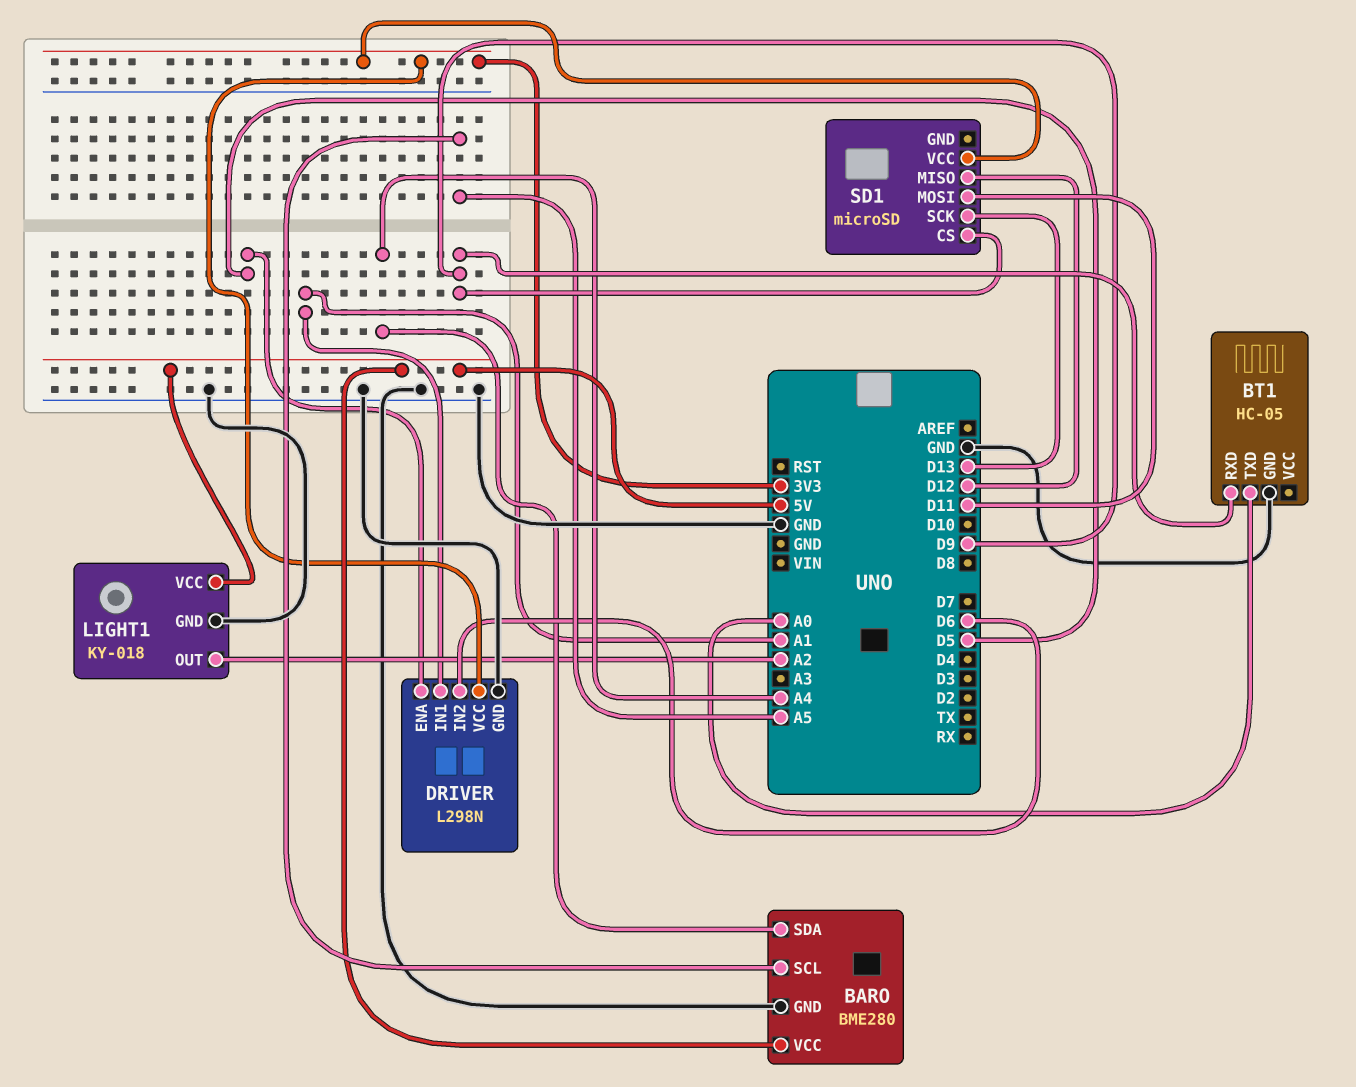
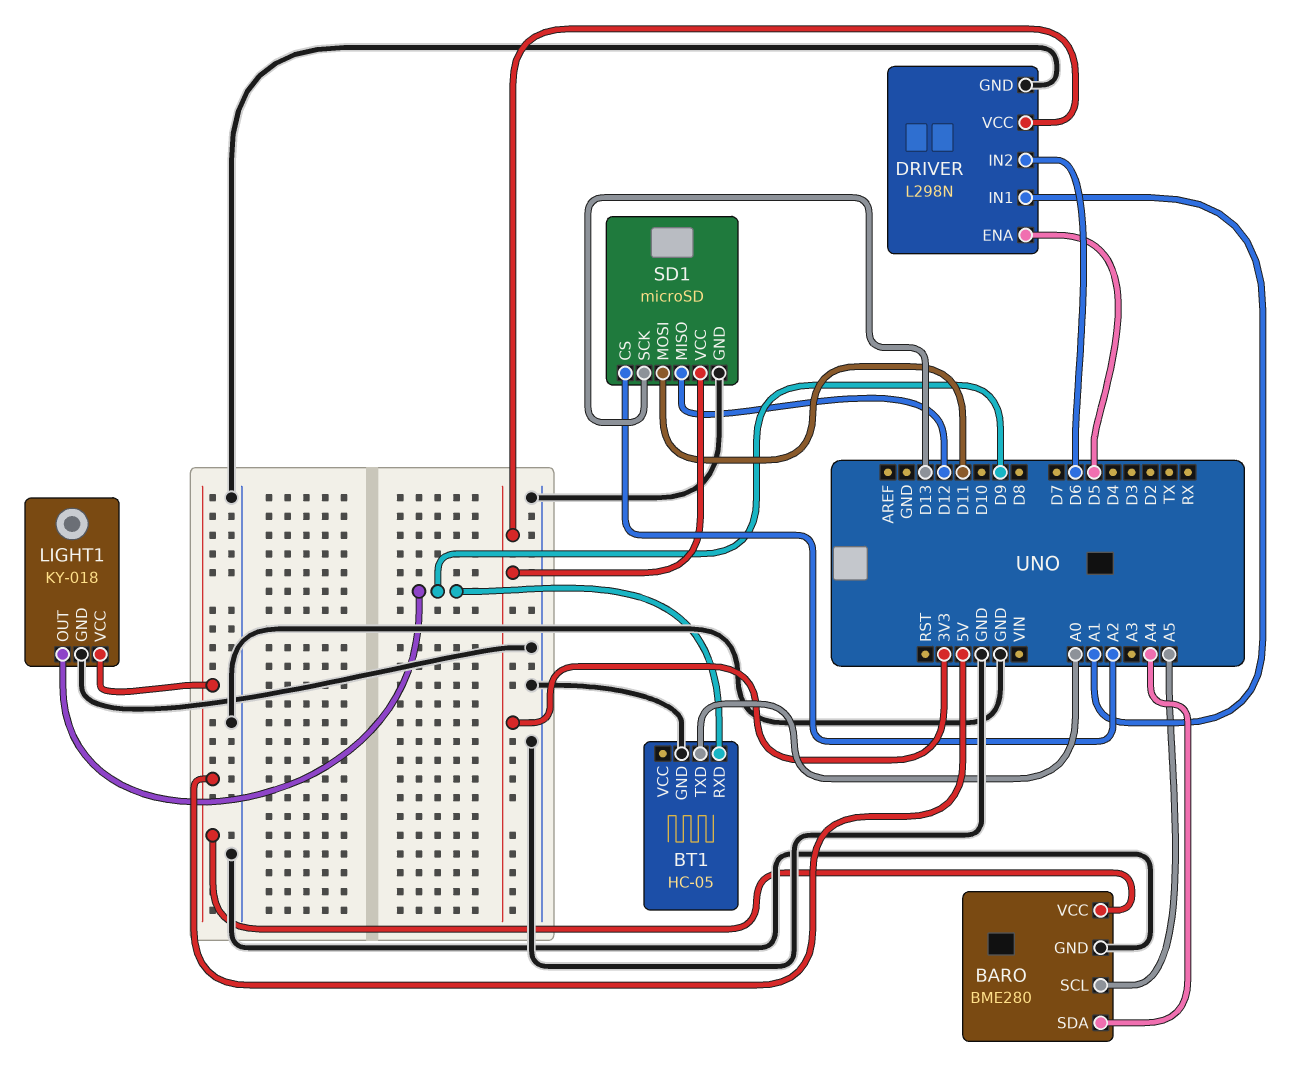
LIGHT1 pin OUT: A2 -> D9
SD1 pin CS: D9 -> A2
SD1 pin GND: none -> GND

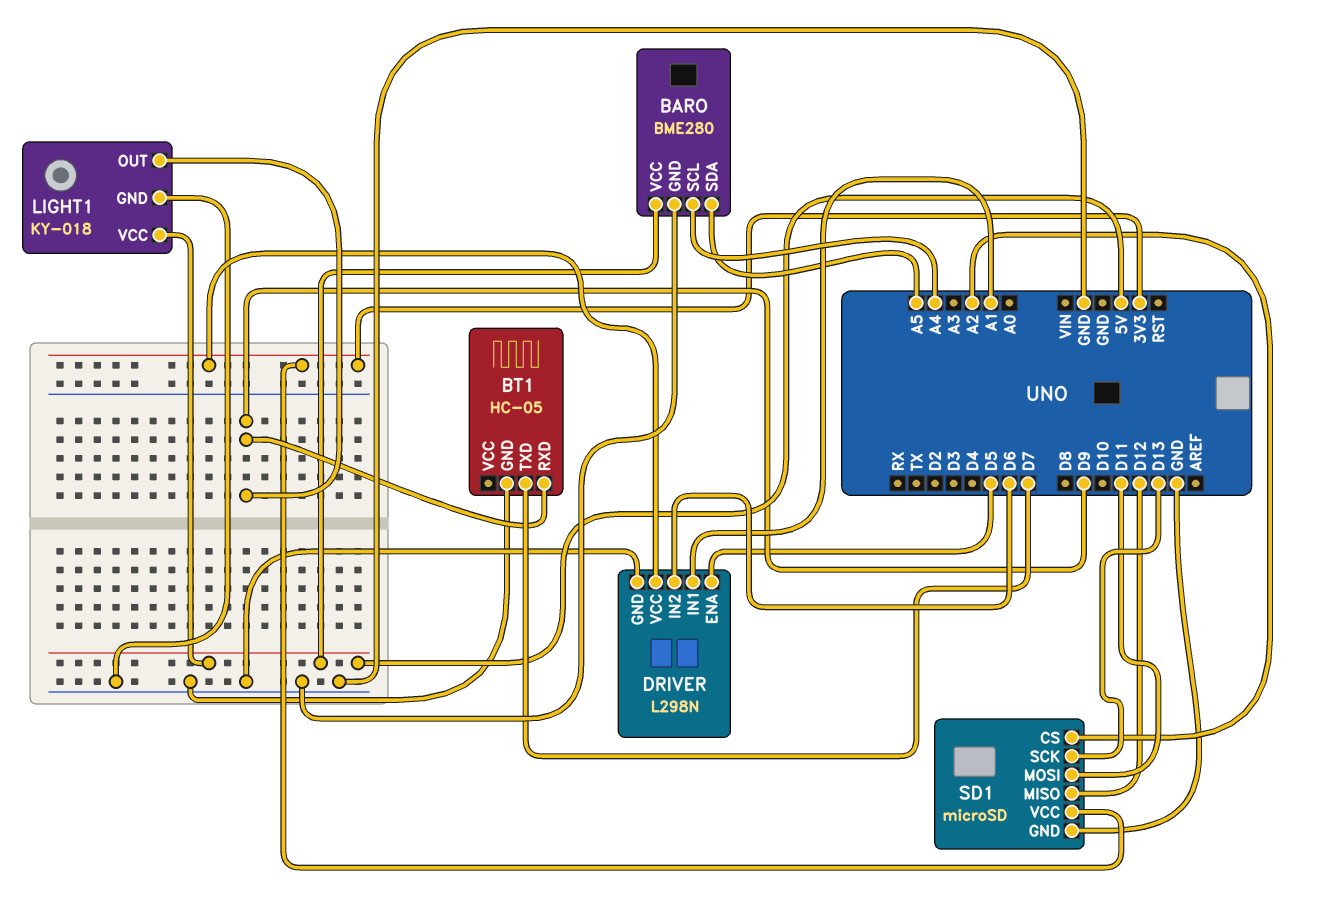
BARO pin SCL: A5 -> A4
BARO pin SDA: A4 -> A5
BT1 pin TXD: A0 -> D7

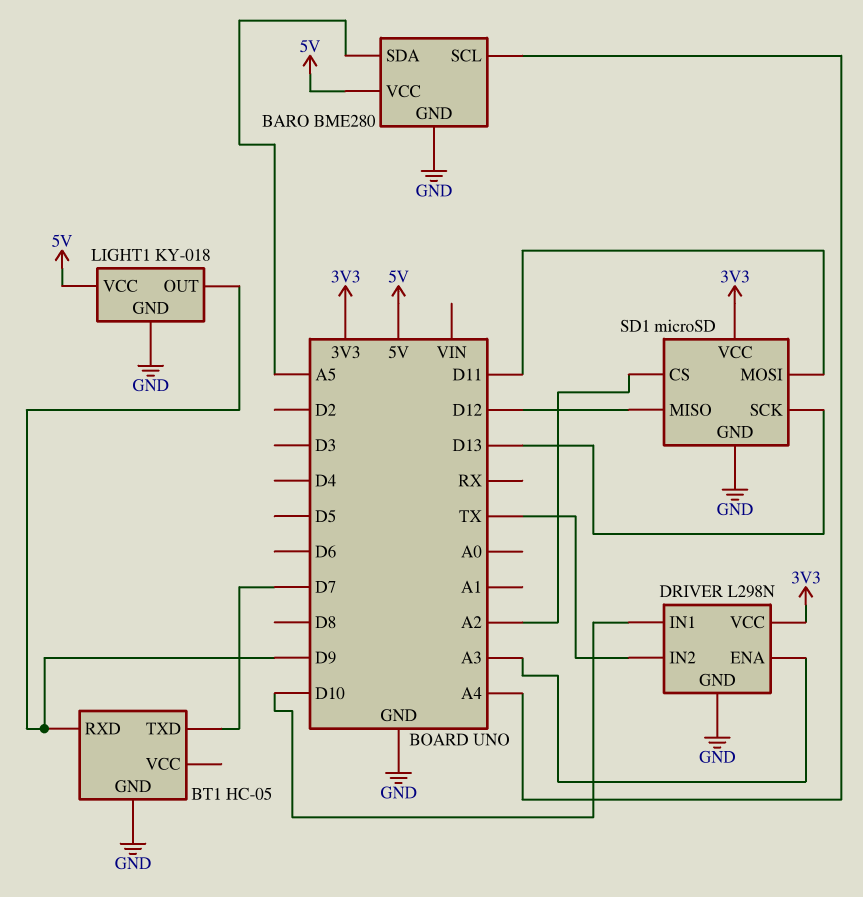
DRIVER pin ENA: D5 -> A3
DRIVER pin IN1: A1 -> D10
DRIVER pin IN2: D6 -> TX

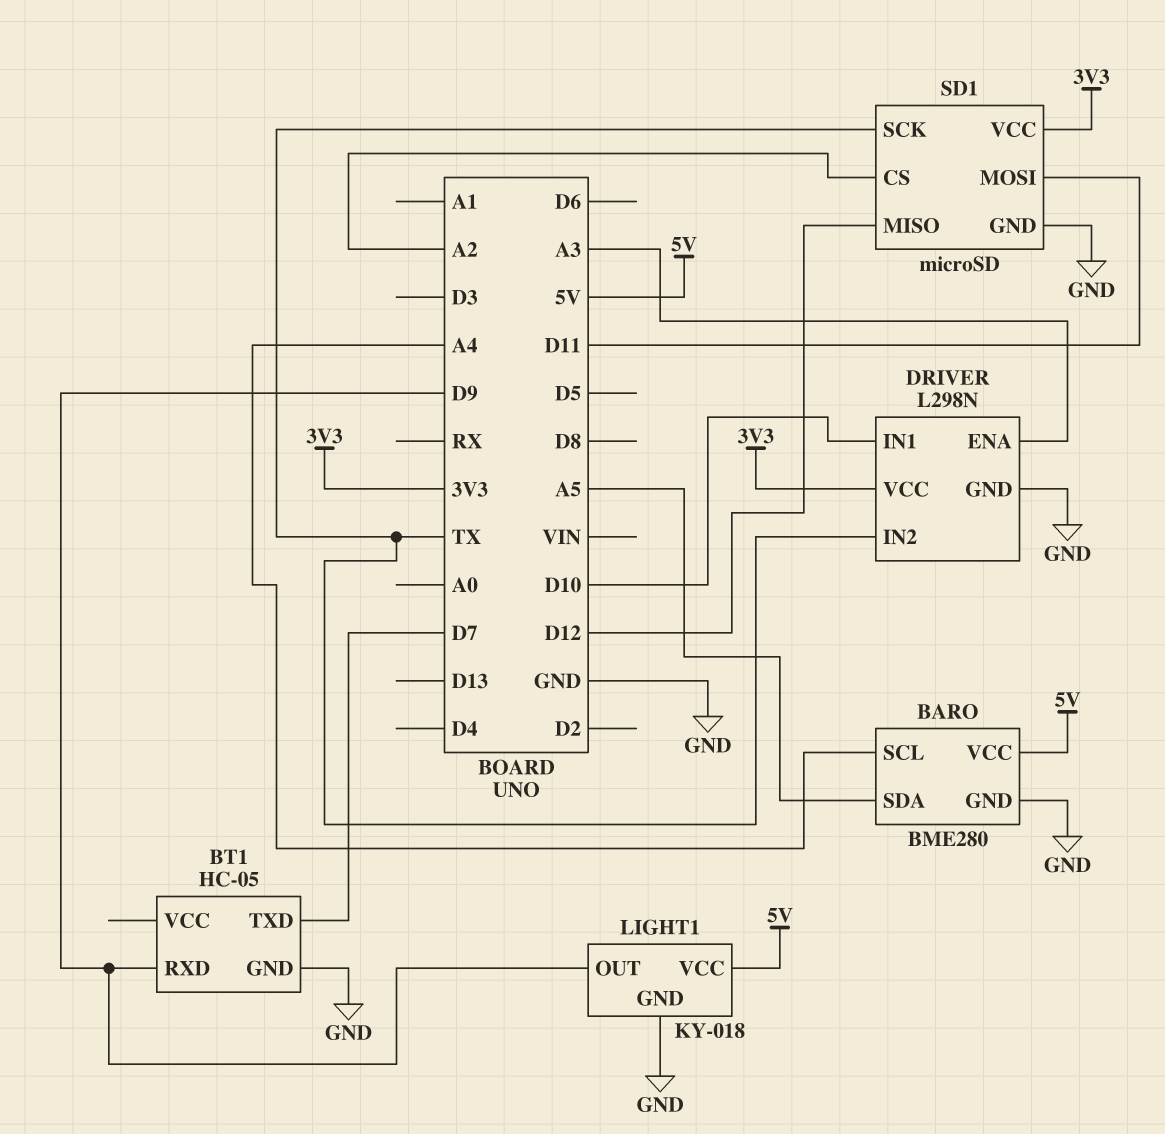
SD1 pin SCK: D13 -> TX

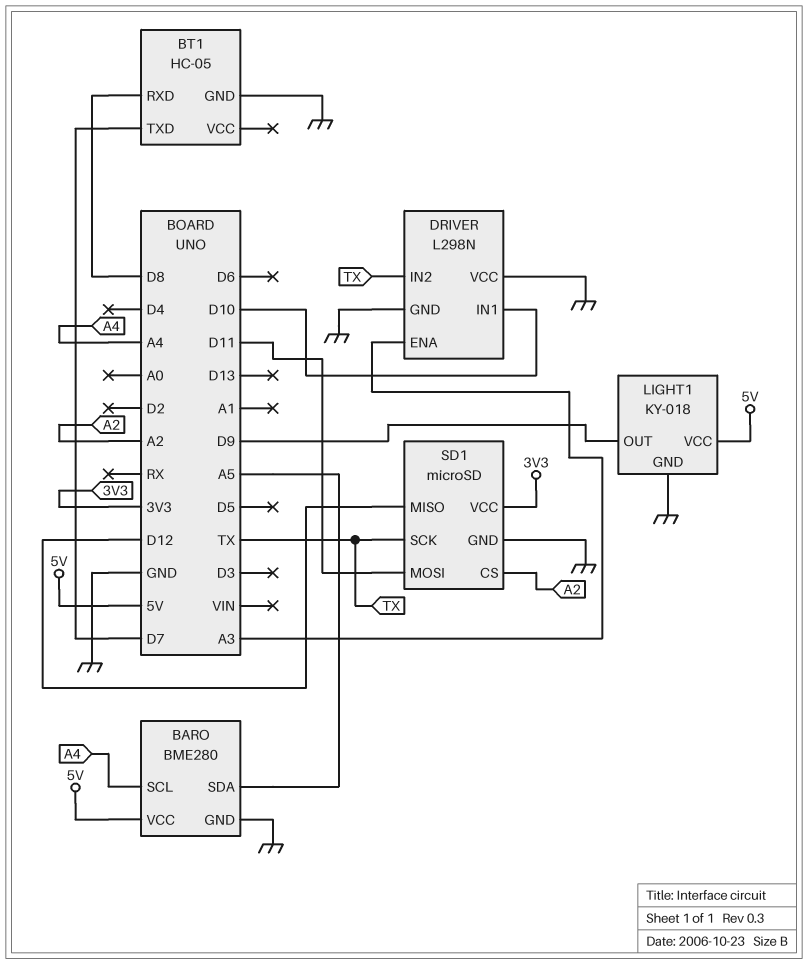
BT1 pin RXD: D9 -> D8
DRIVER pin VCC: 3V3 -> GND

